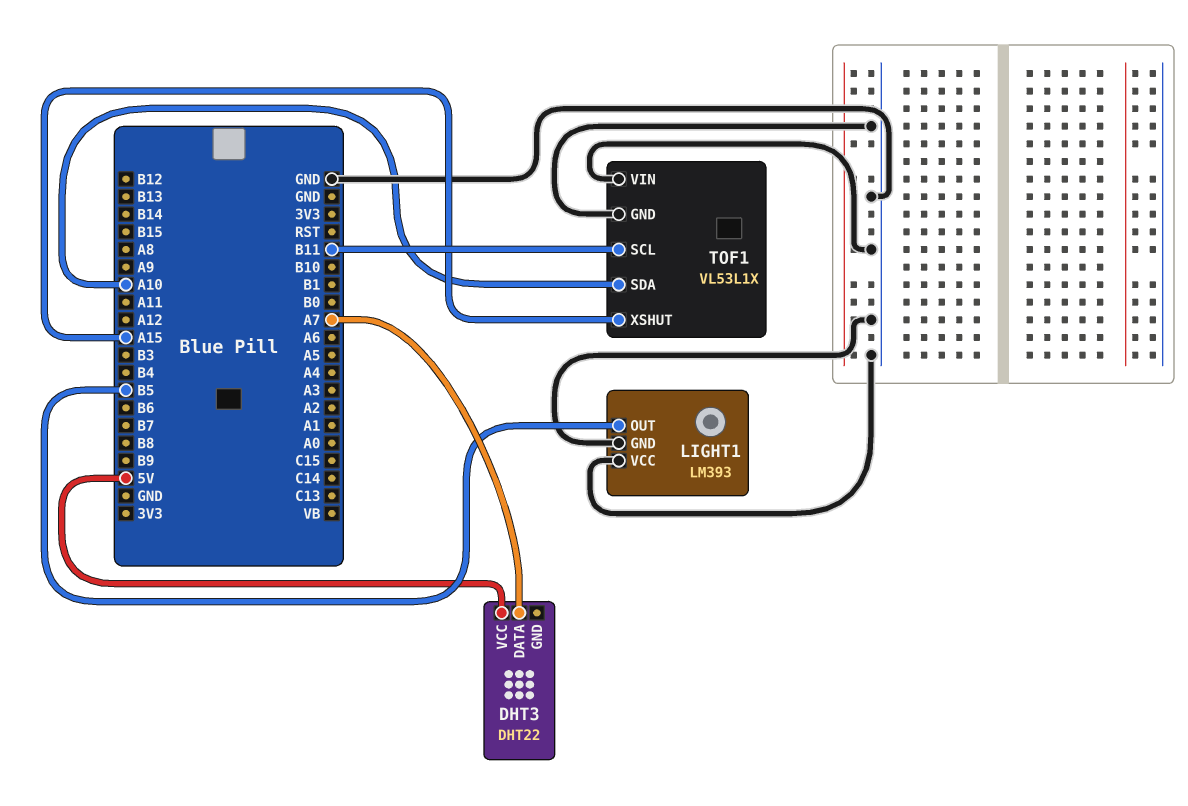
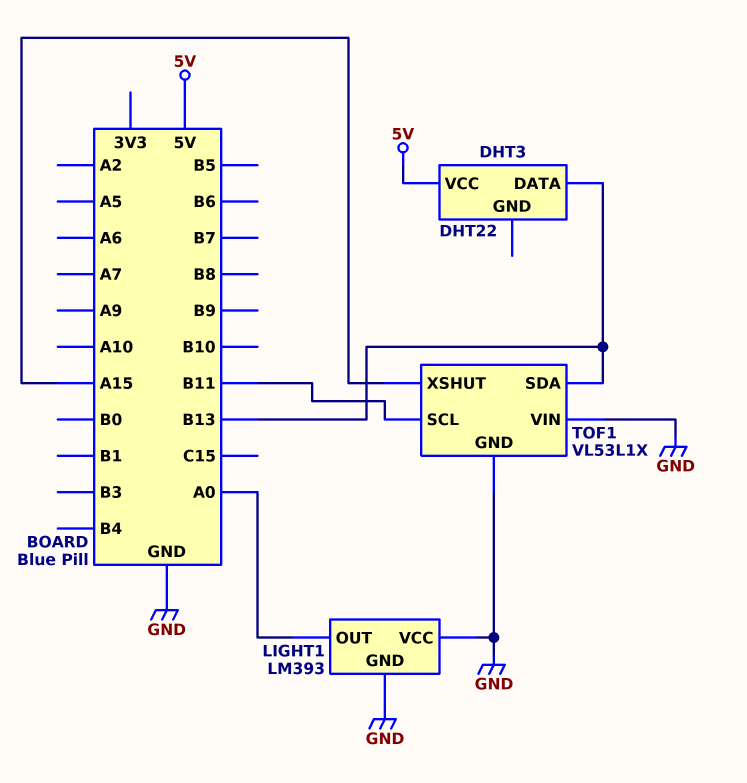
DHT3 pin DATA: A7 -> B13
LIGHT1 pin OUT: B5 -> A0
TOF1 pin SDA: A10 -> B13

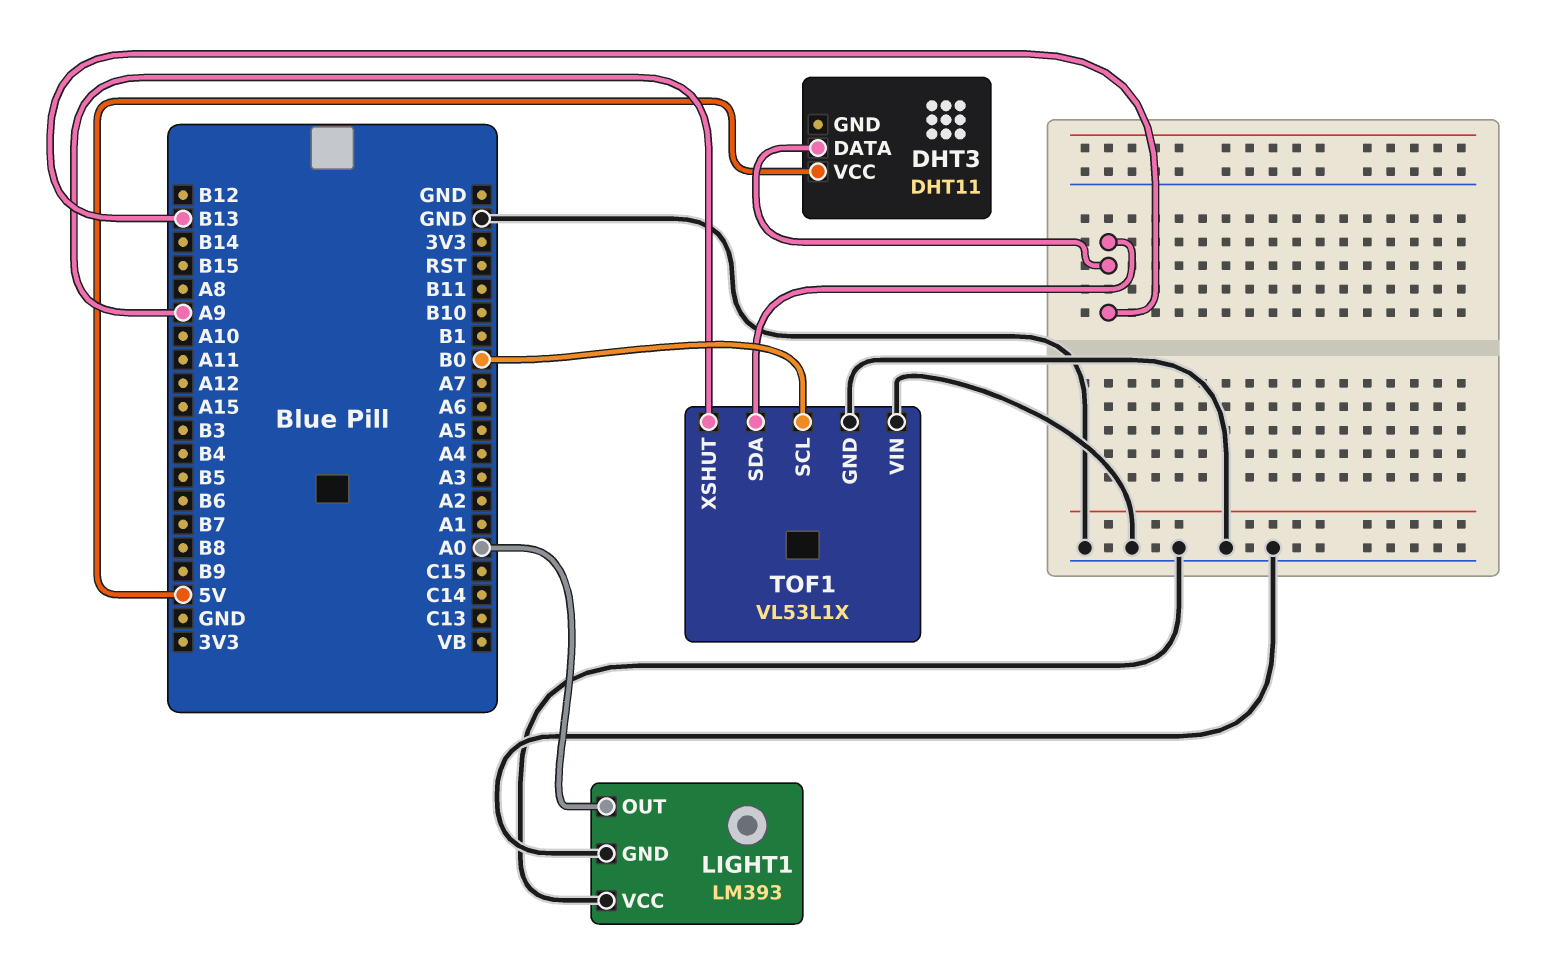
DHT3: DHT22 -> DHT11
TOF1 pin SCL: B11 -> B0
TOF1 pin XSHUT: A15 -> A9

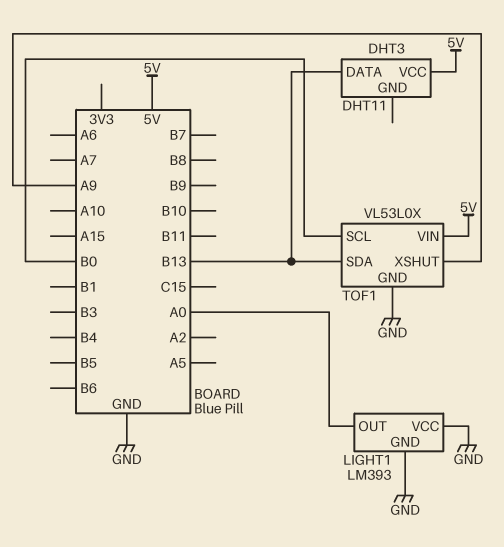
TOF1: VL53L1X -> VL53L0X
TOF1 pin VIN: GND -> 5V

